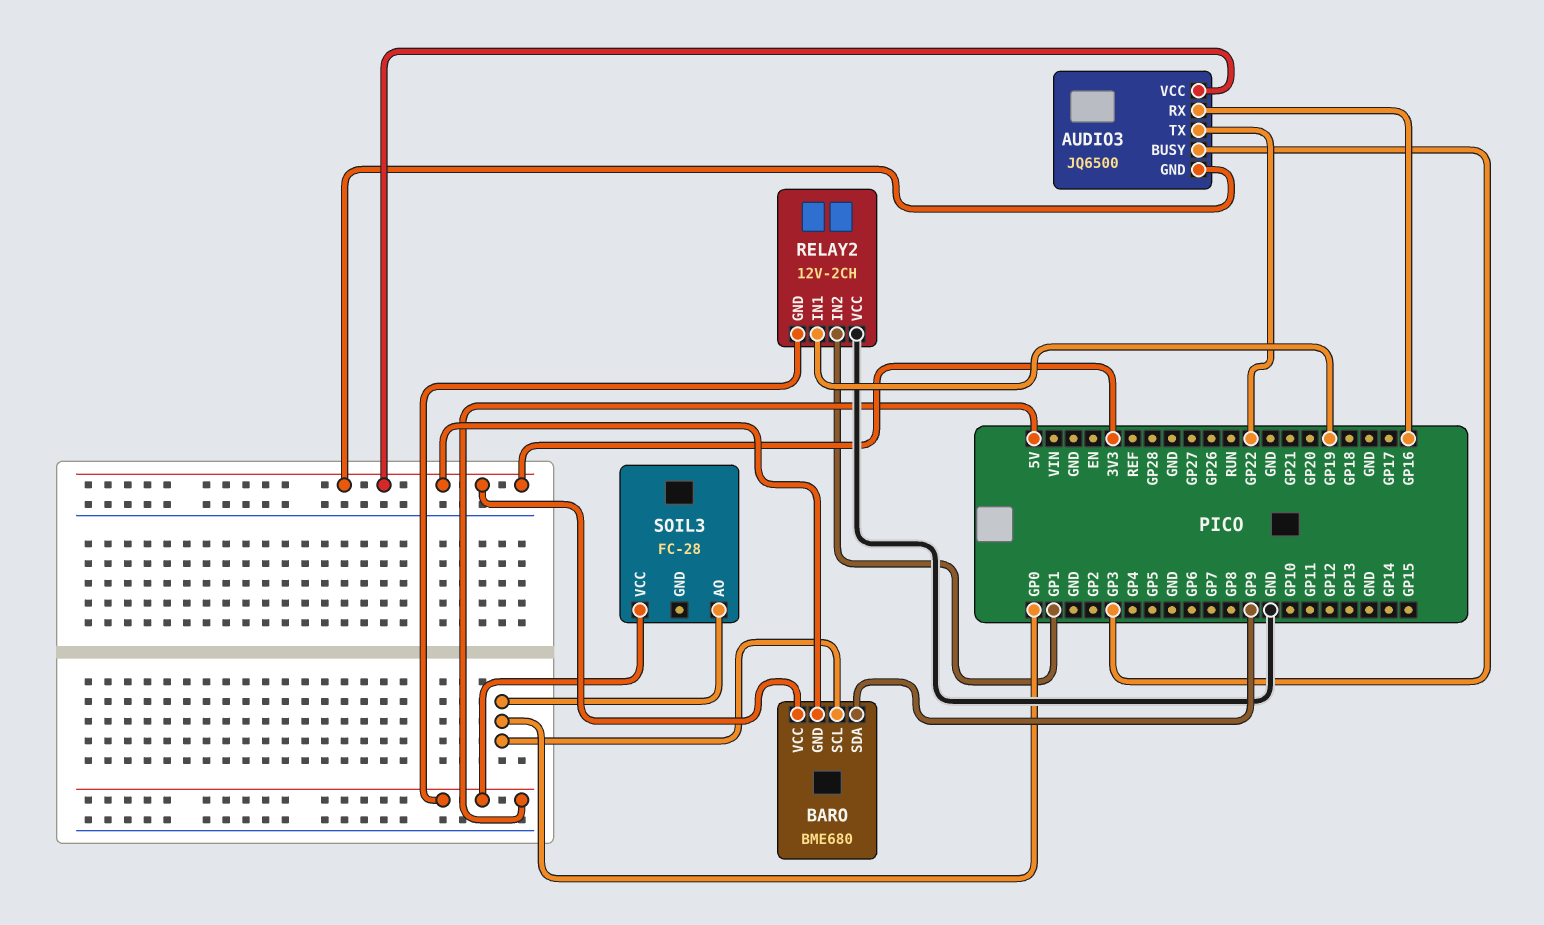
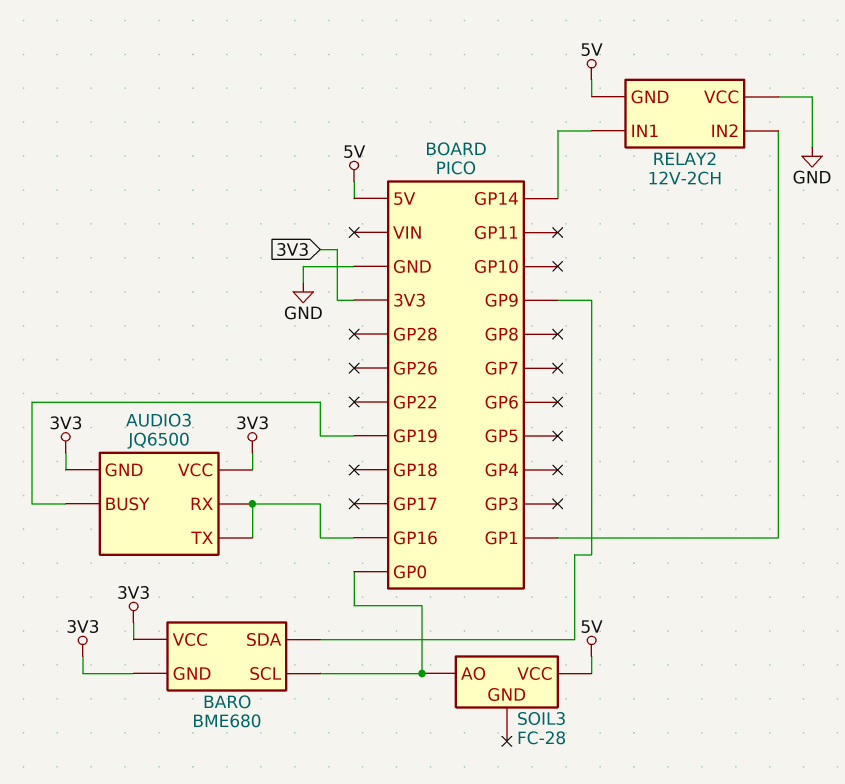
AUDIO3 pin BUSY: GP3 -> GP19
AUDIO3 pin TX: GP22 -> GP16
RELAY2 pin IN1: GP19 -> GP14

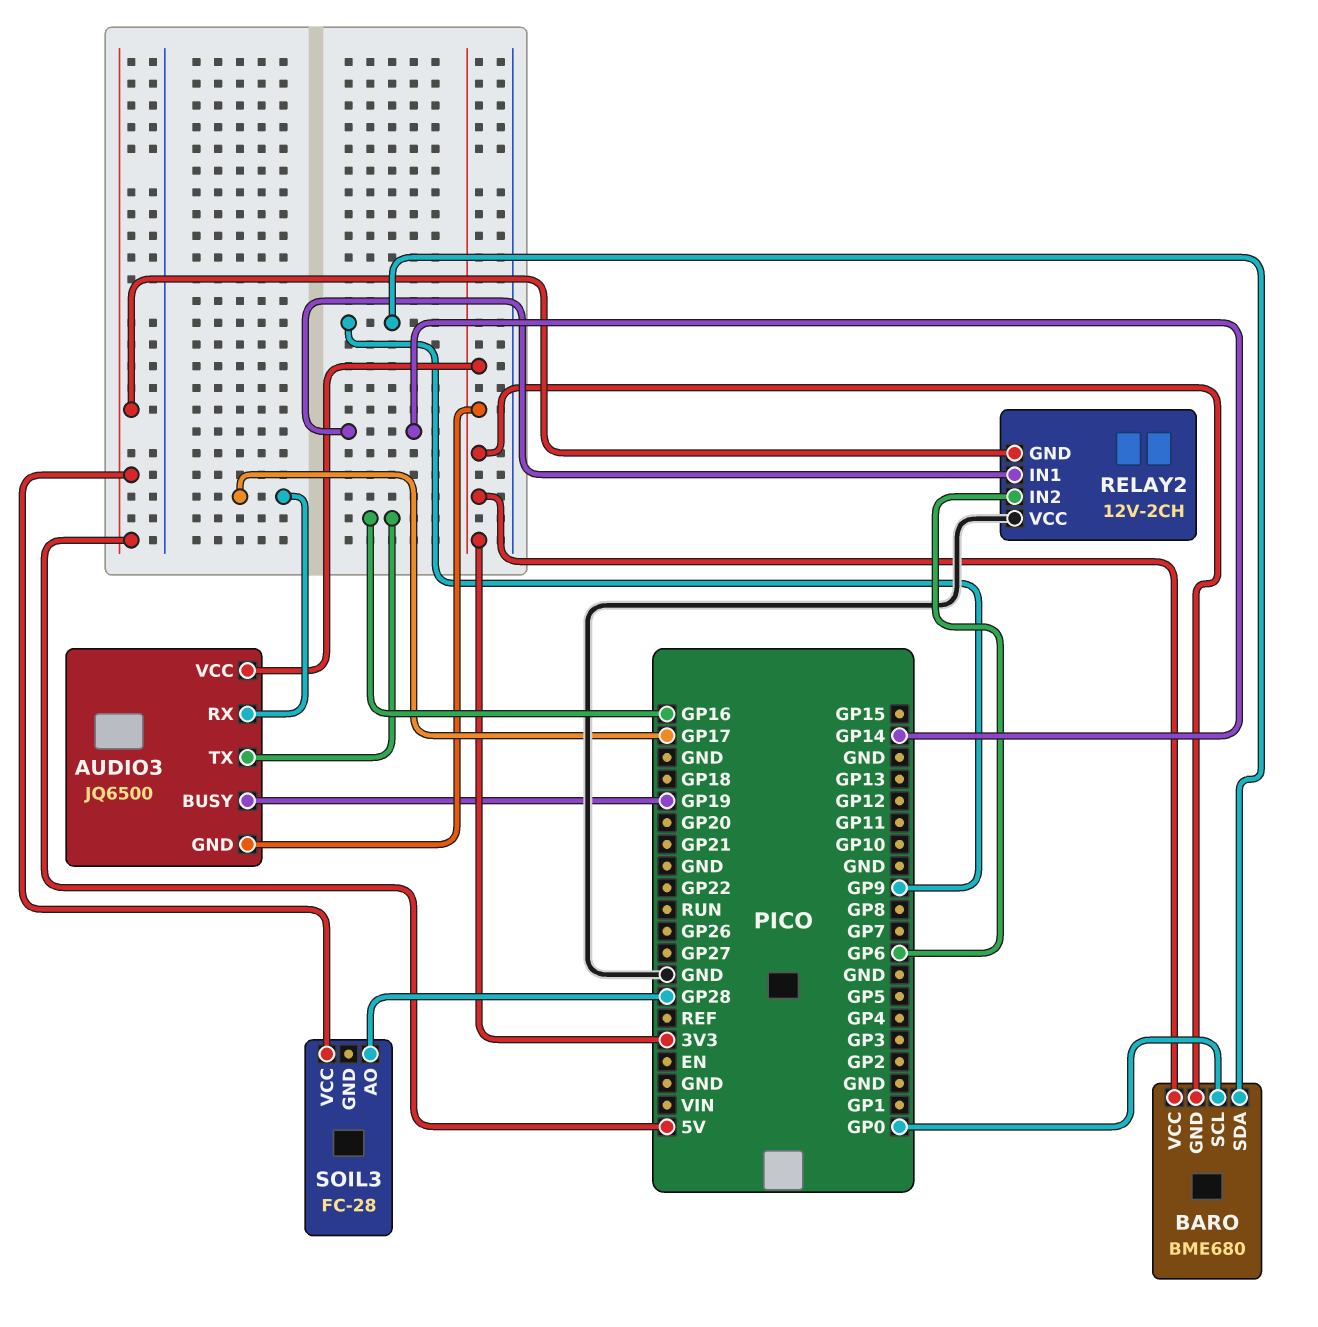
AUDIO3 pin RX: GP16 -> GP17
RELAY2 pin IN2: GP1 -> GP6
SOIL3 pin AO: GP0 -> GP28

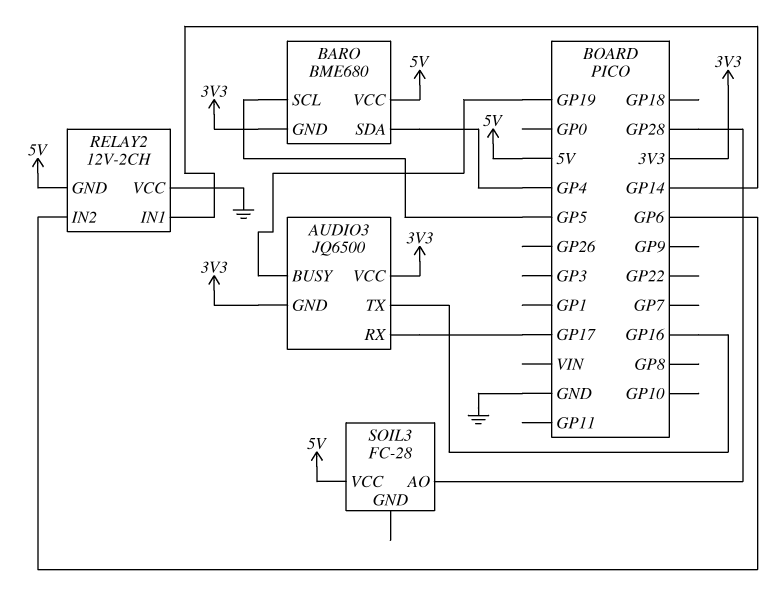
BARO pin SCL: GP0 -> GP5
BARO pin SDA: GP9 -> GP4
BARO pin VCC: 3V3 -> 5V

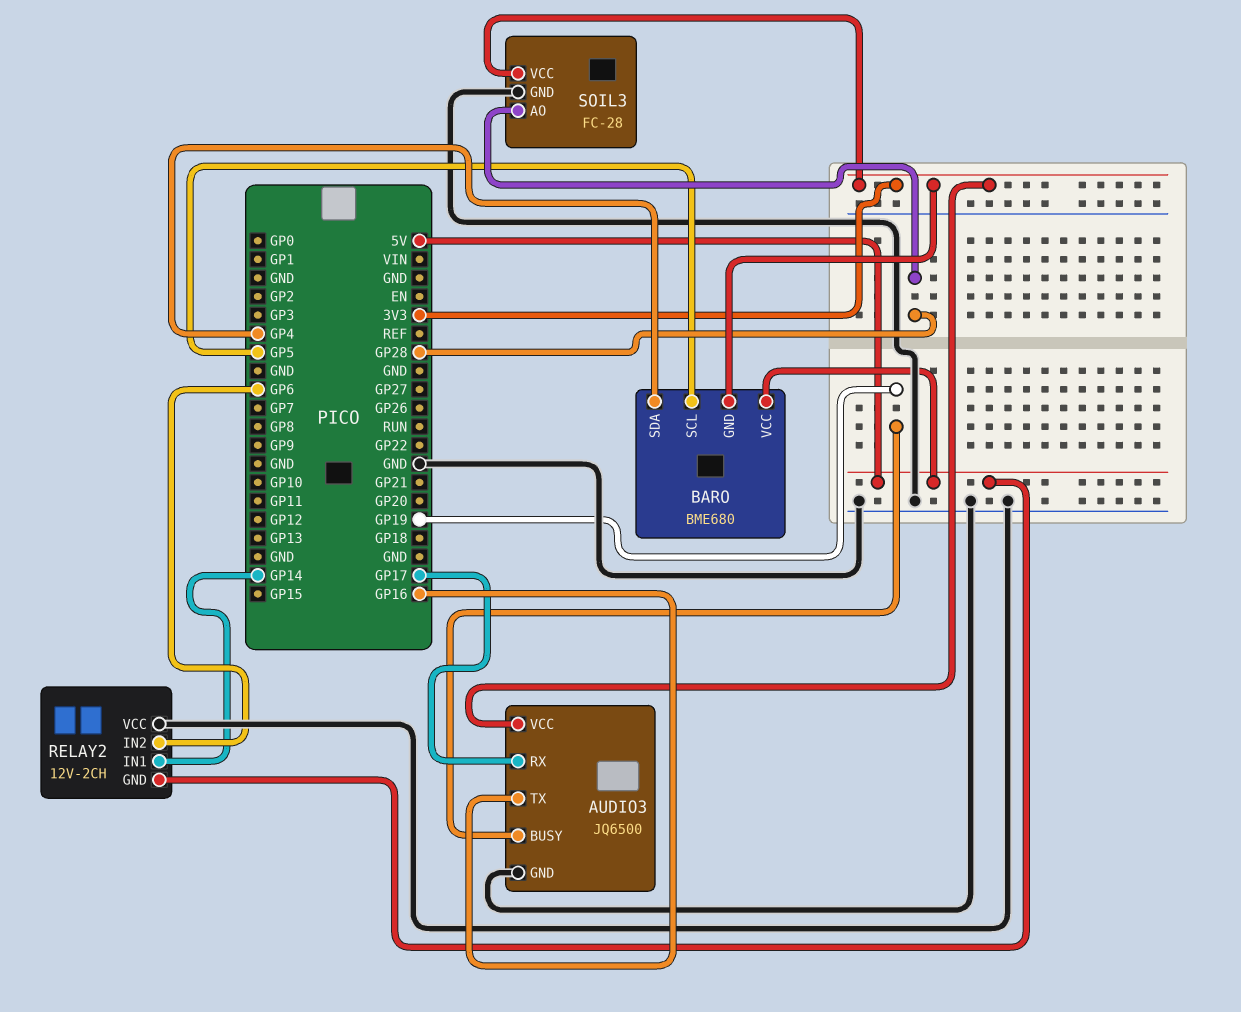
AUDIO3 pin GND: 3V3 -> GND
SOIL3 pin GND: none -> GND
SOIL3 pin VCC: 5V -> 3V3

